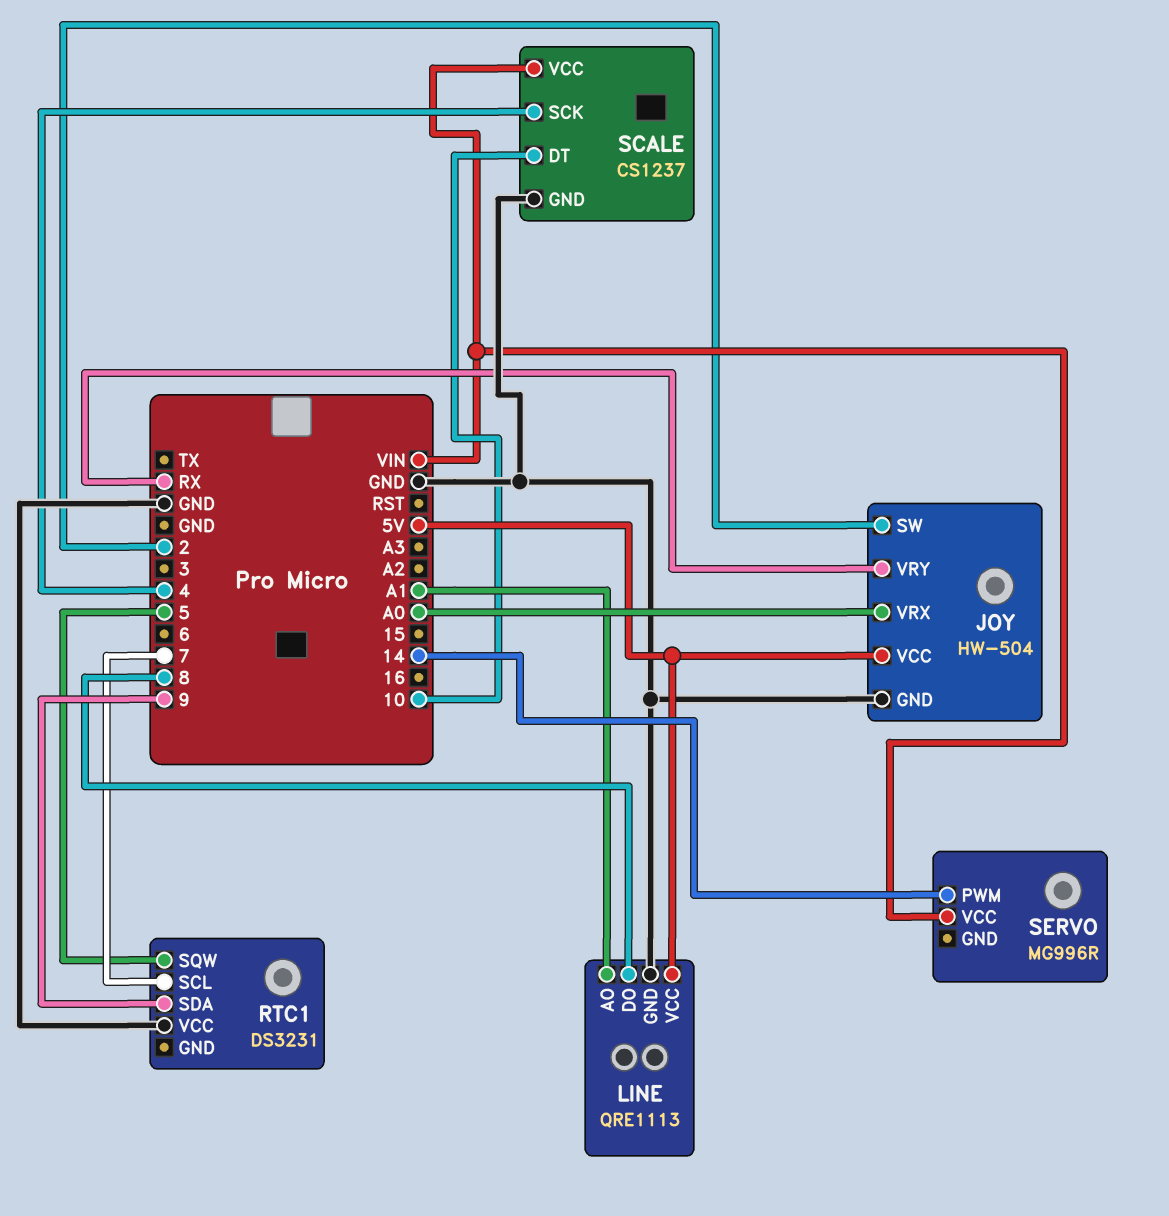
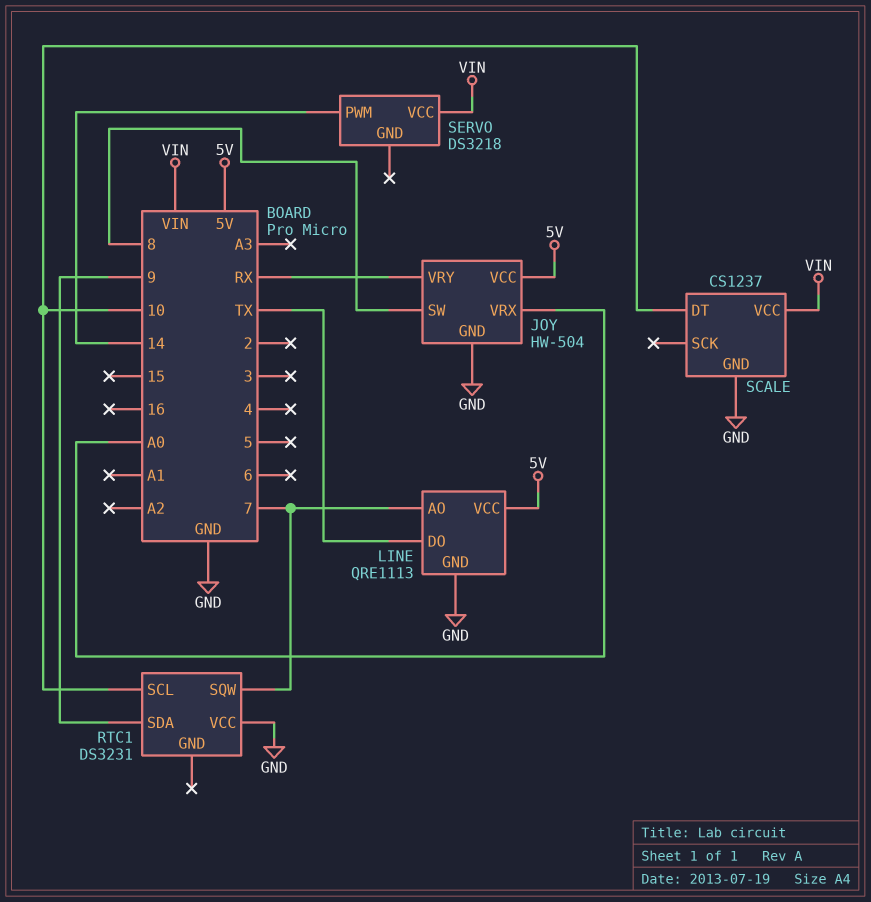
JOY pin SW: 2 -> 8
LINE pin AO: A1 -> 7
LINE pin DO: 8 -> TX
RTC1 pin SCL: 7 -> 10
RTC1 pin SQW: 5 -> 7
SCALE pin SCK: 4 -> none
SERVO: MG996R -> DS3218

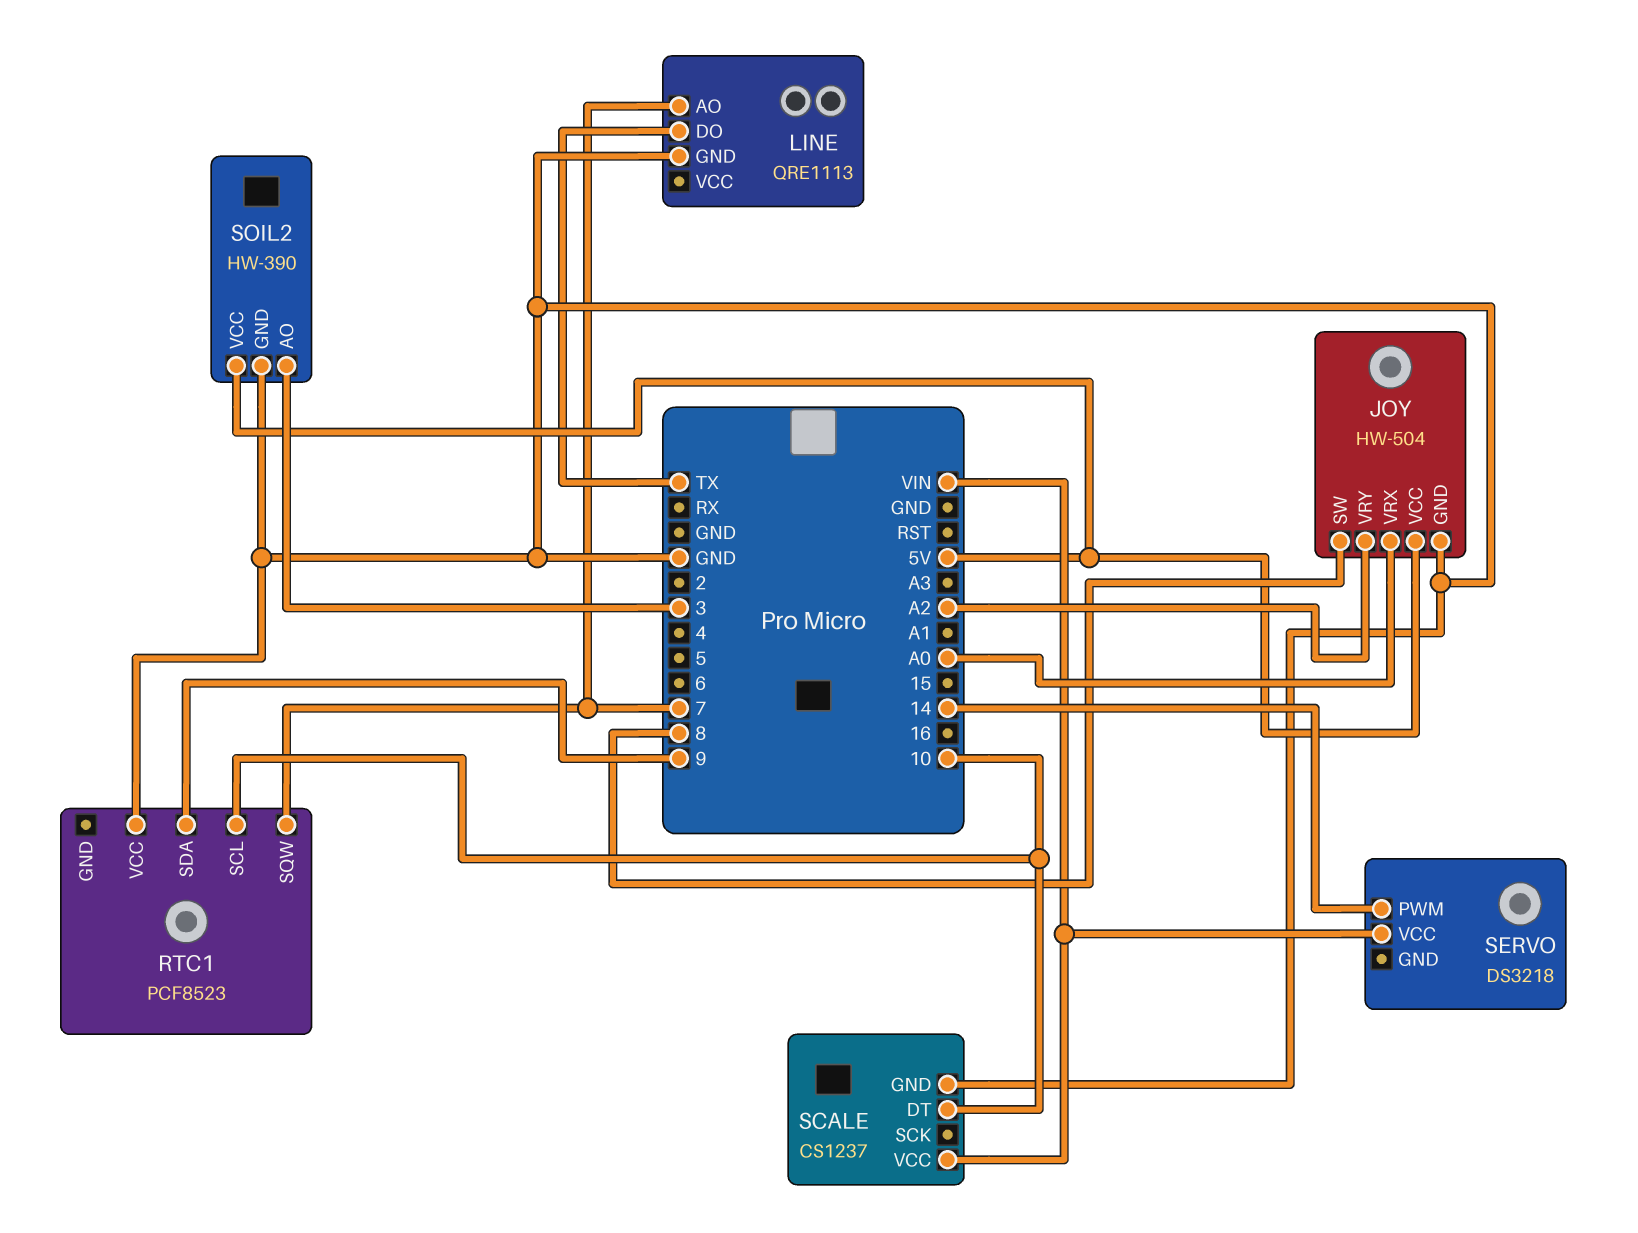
JOY pin VRY: RX -> A2
LINE pin VCC: 5V -> none
RTC1: DS3231 -> PCF8523
SOIL2: none -> HW-390
SOIL2 pin AO: none -> 3
SOIL2 pin GND: none -> GND
SOIL2 pin VCC: none -> 5V

